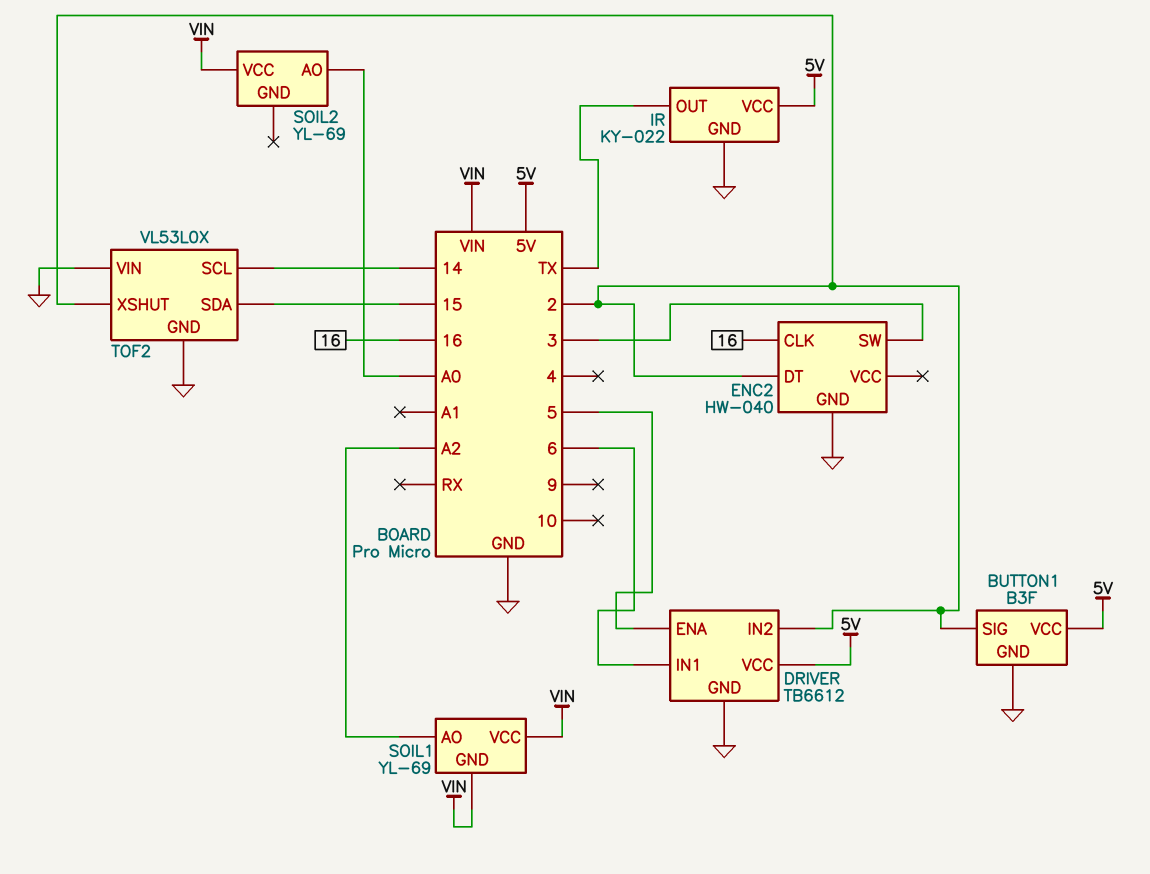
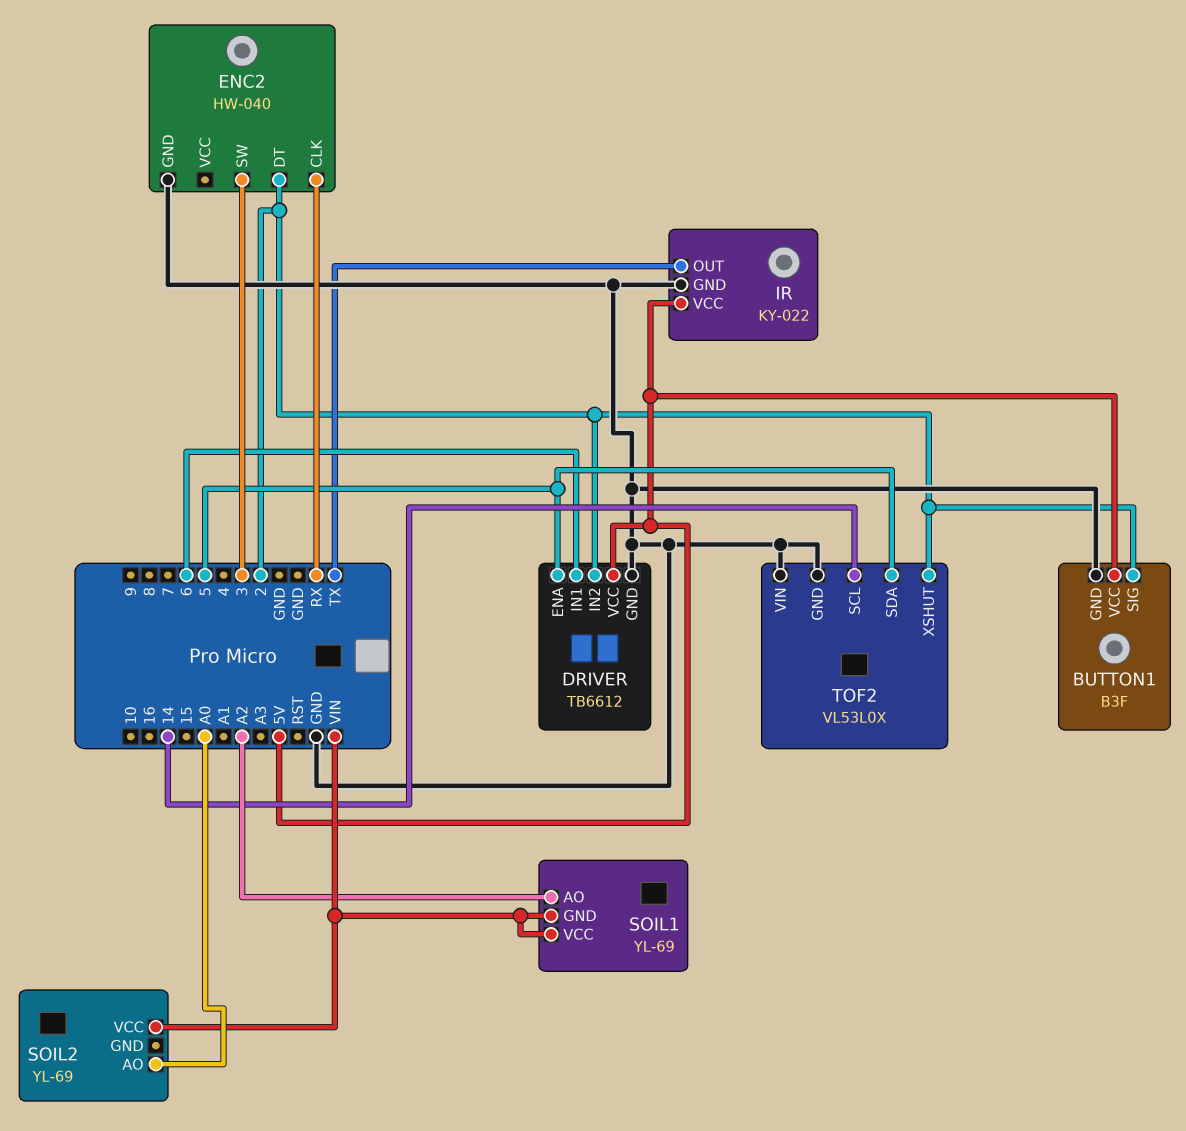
ENC2 pin CLK: 16 -> RX
TOF2 pin SDA: 15 -> 5

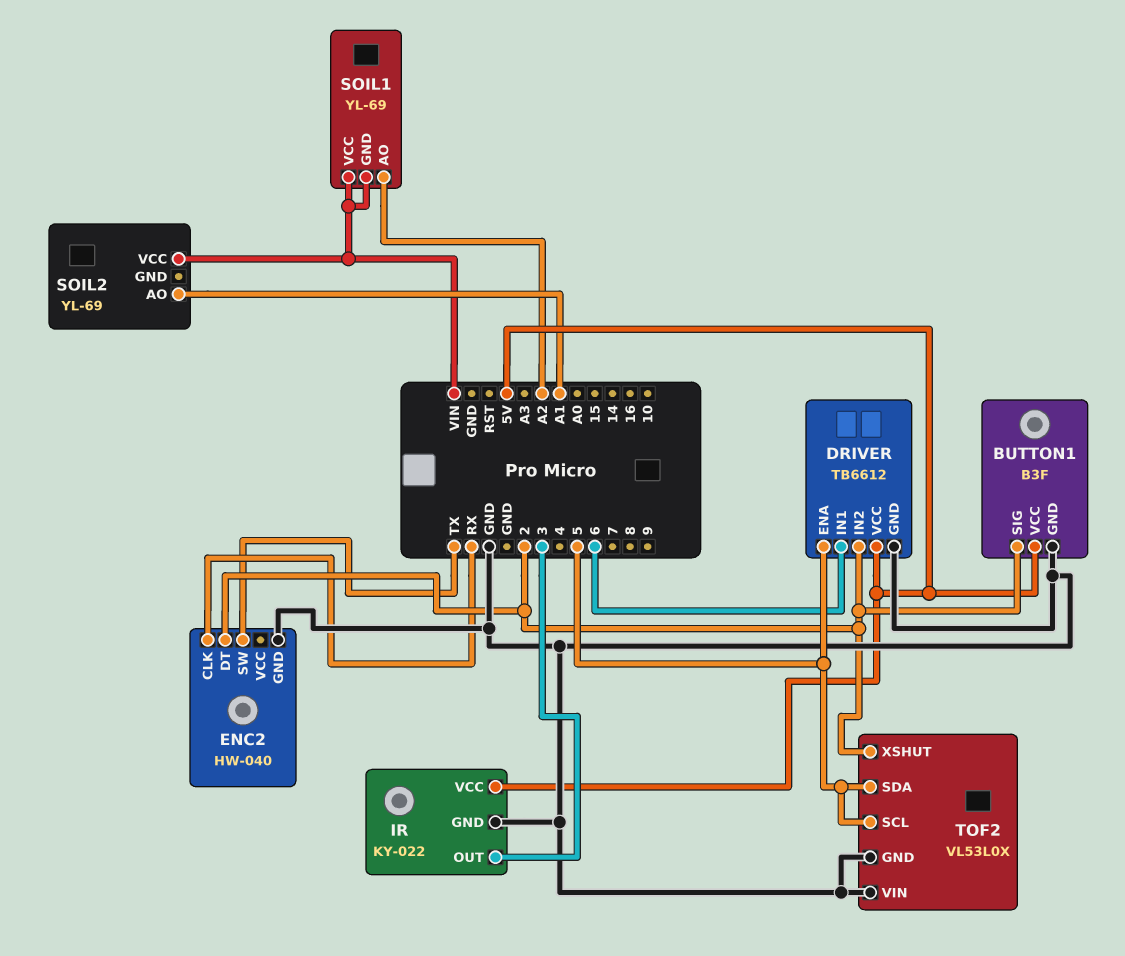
ENC2 pin SW: 3 -> TX
IR pin OUT: TX -> 3
SOIL2 pin AO: A0 -> A1
TOF2 pin SCL: 14 -> 5

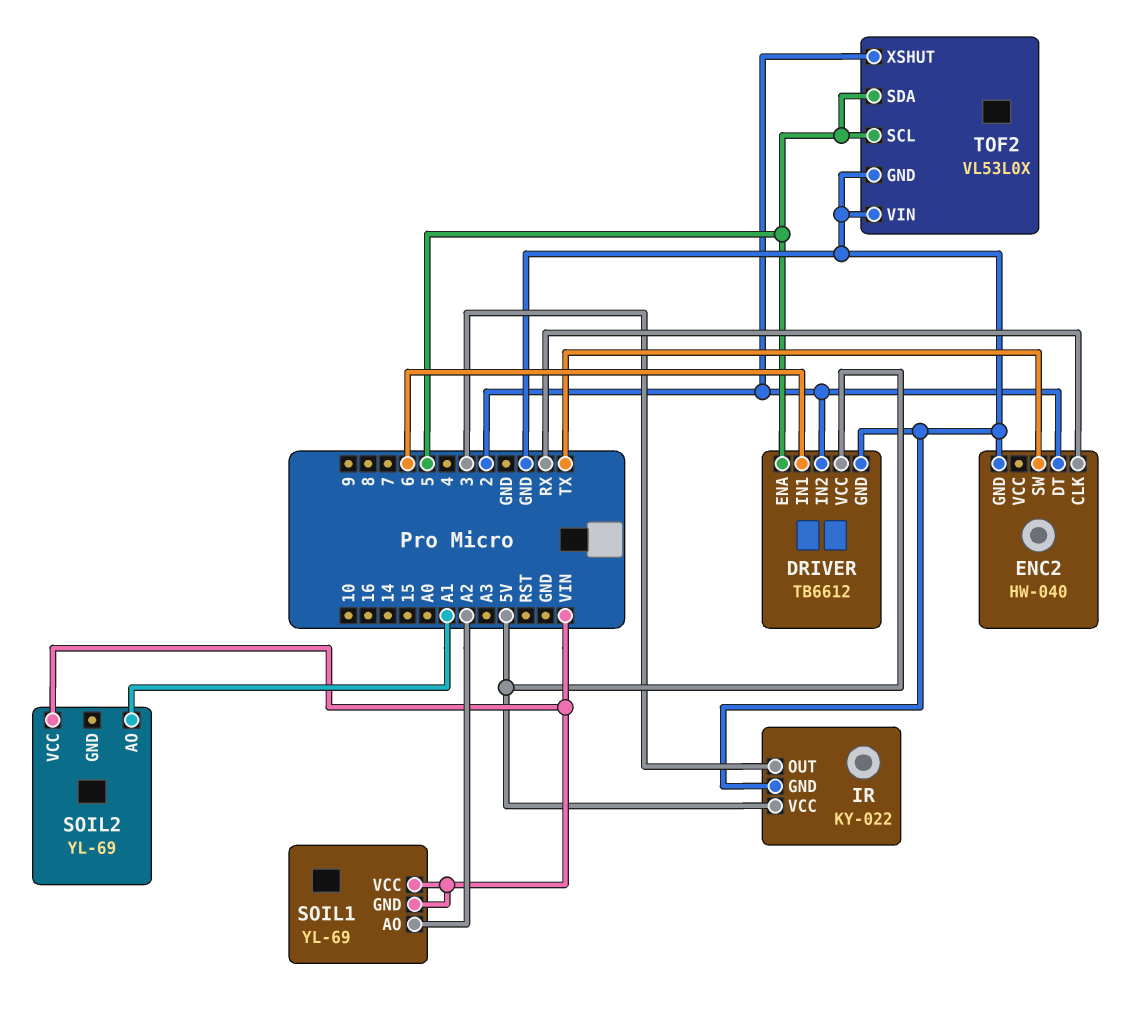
BUTTON1: B3F -> none
BUTTON1 pin GND: GND -> none
BUTTON1 pin SIG: 2 -> none
BUTTON1 pin VCC: 5V -> none

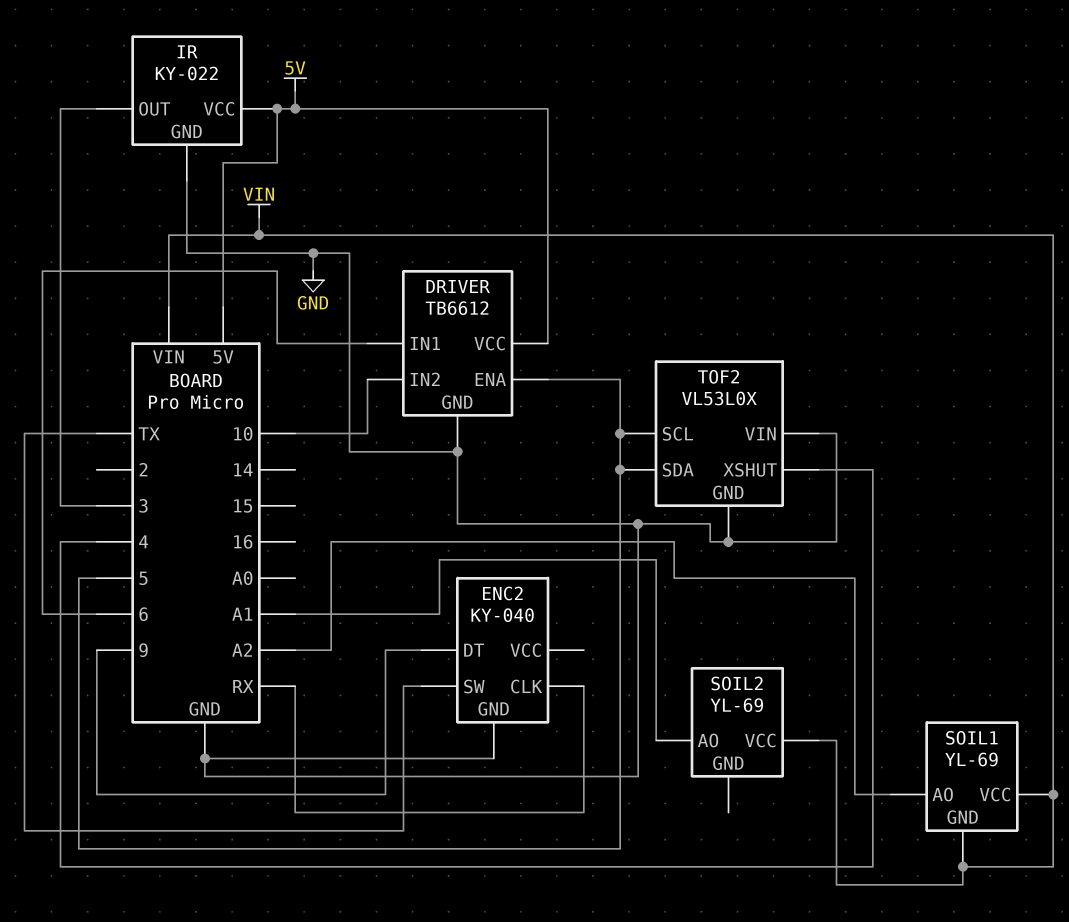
DRIVER pin IN2: 2 -> 10
ENC2: HW-040 -> KY-040
ENC2 pin DT: 2 -> 9
TOF2 pin XSHUT: 2 -> 4

